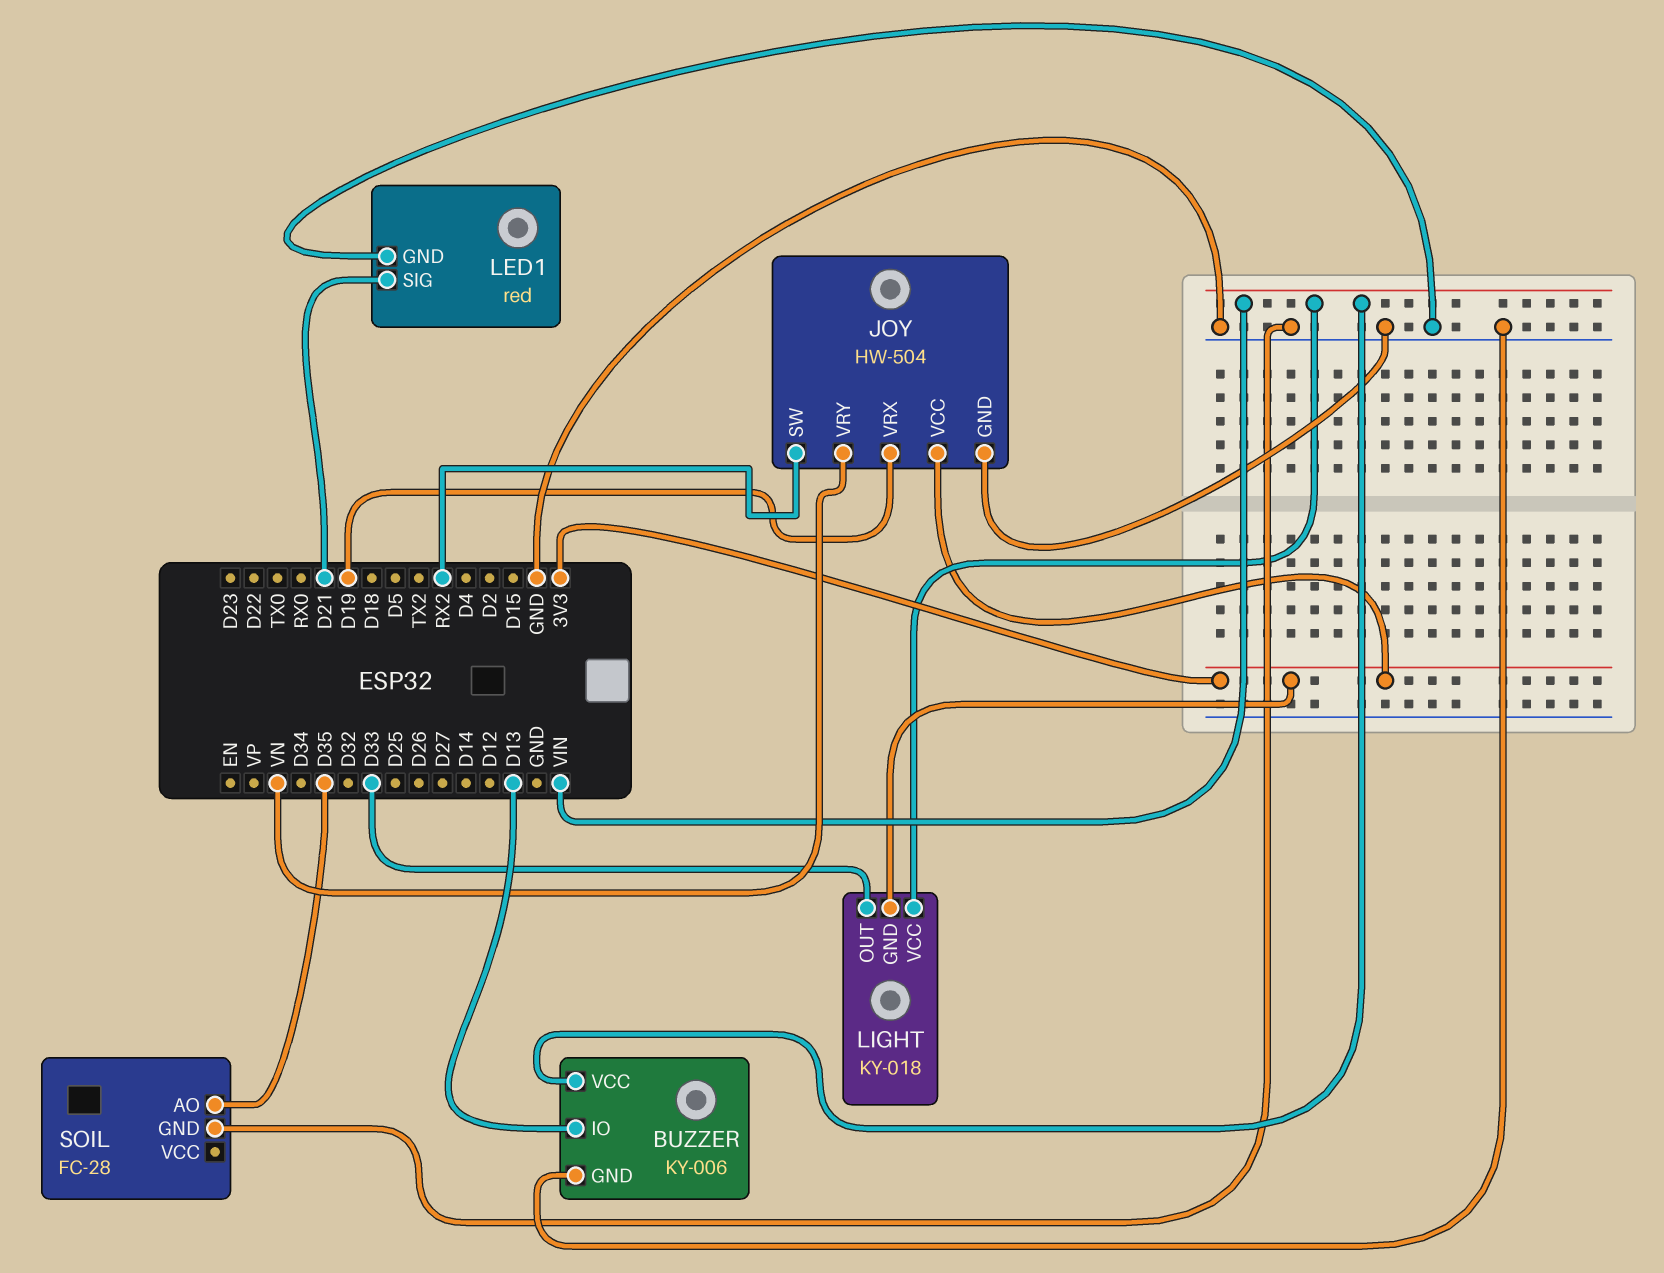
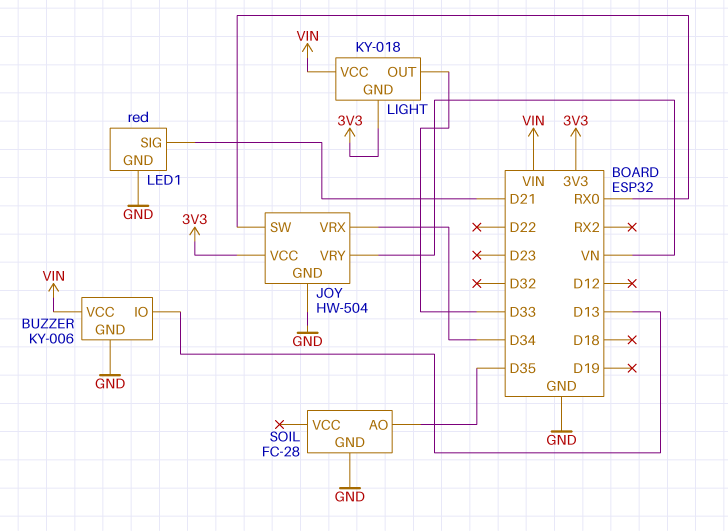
JOY pin SW: RX2 -> RX0
JOY pin VRX: D19 -> D34

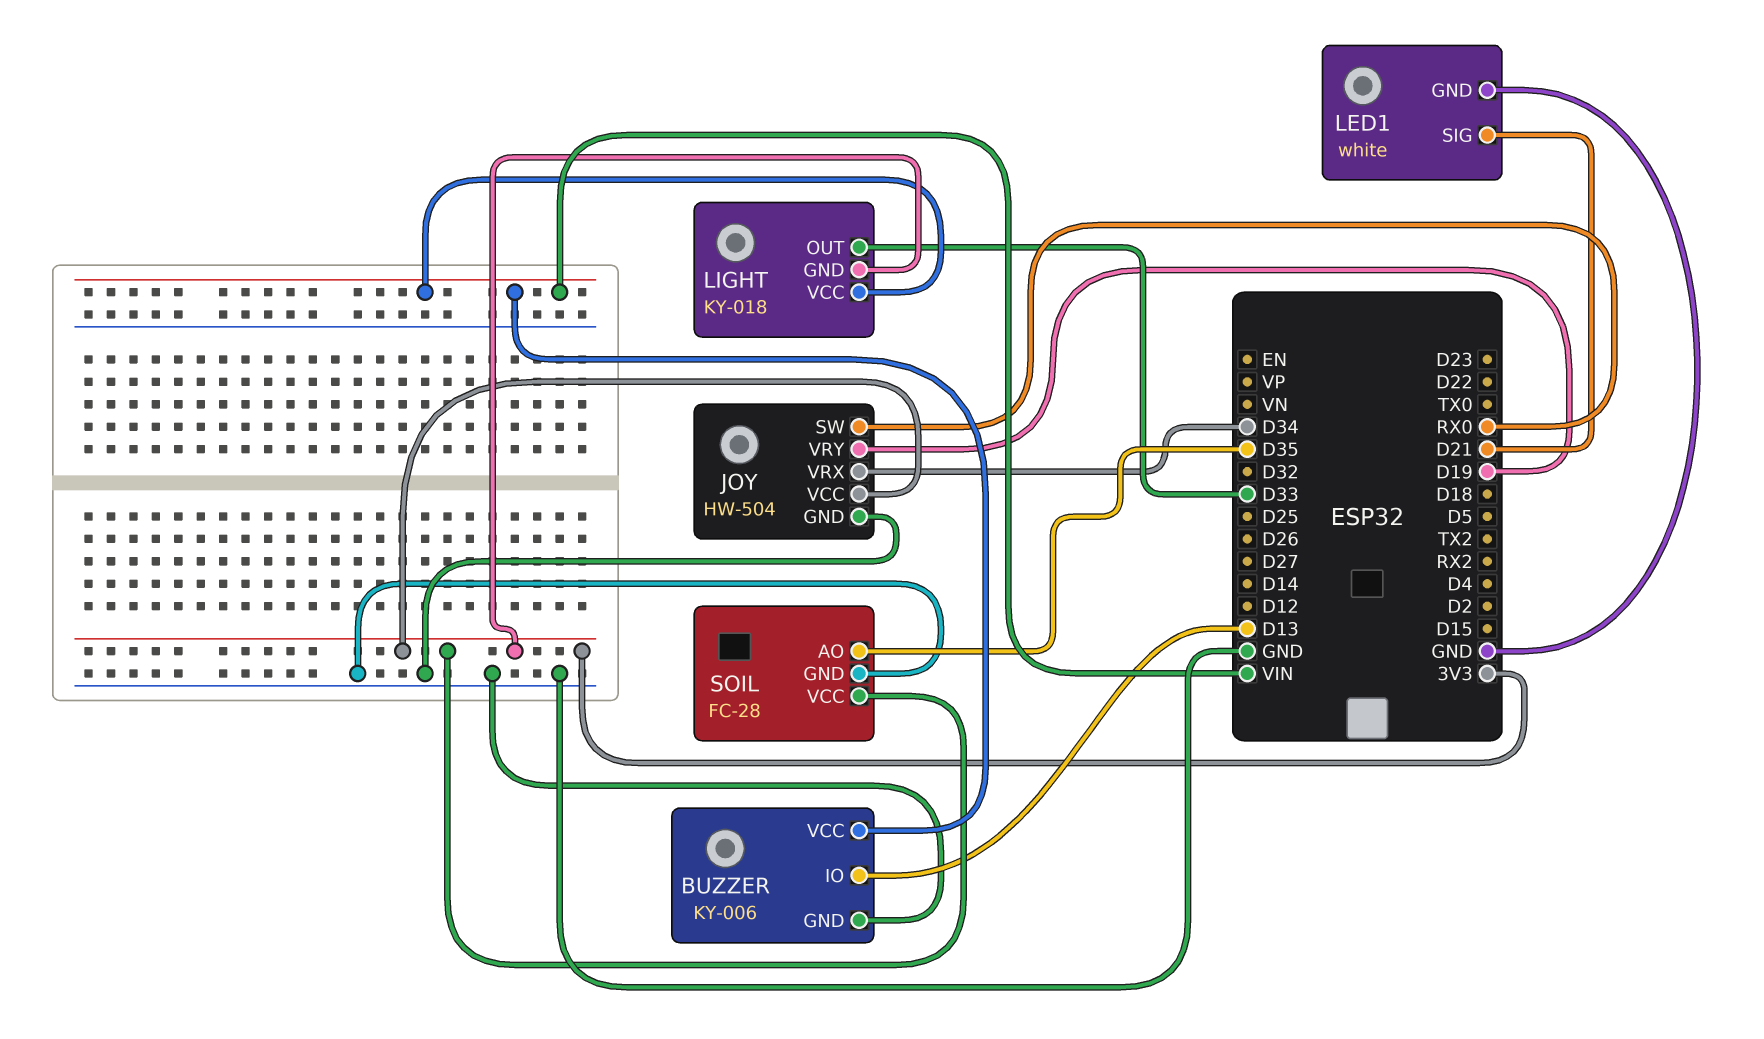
JOY pin VRY: VN -> D19
LED1: red -> white
SOIL pin VCC: none -> 3V3

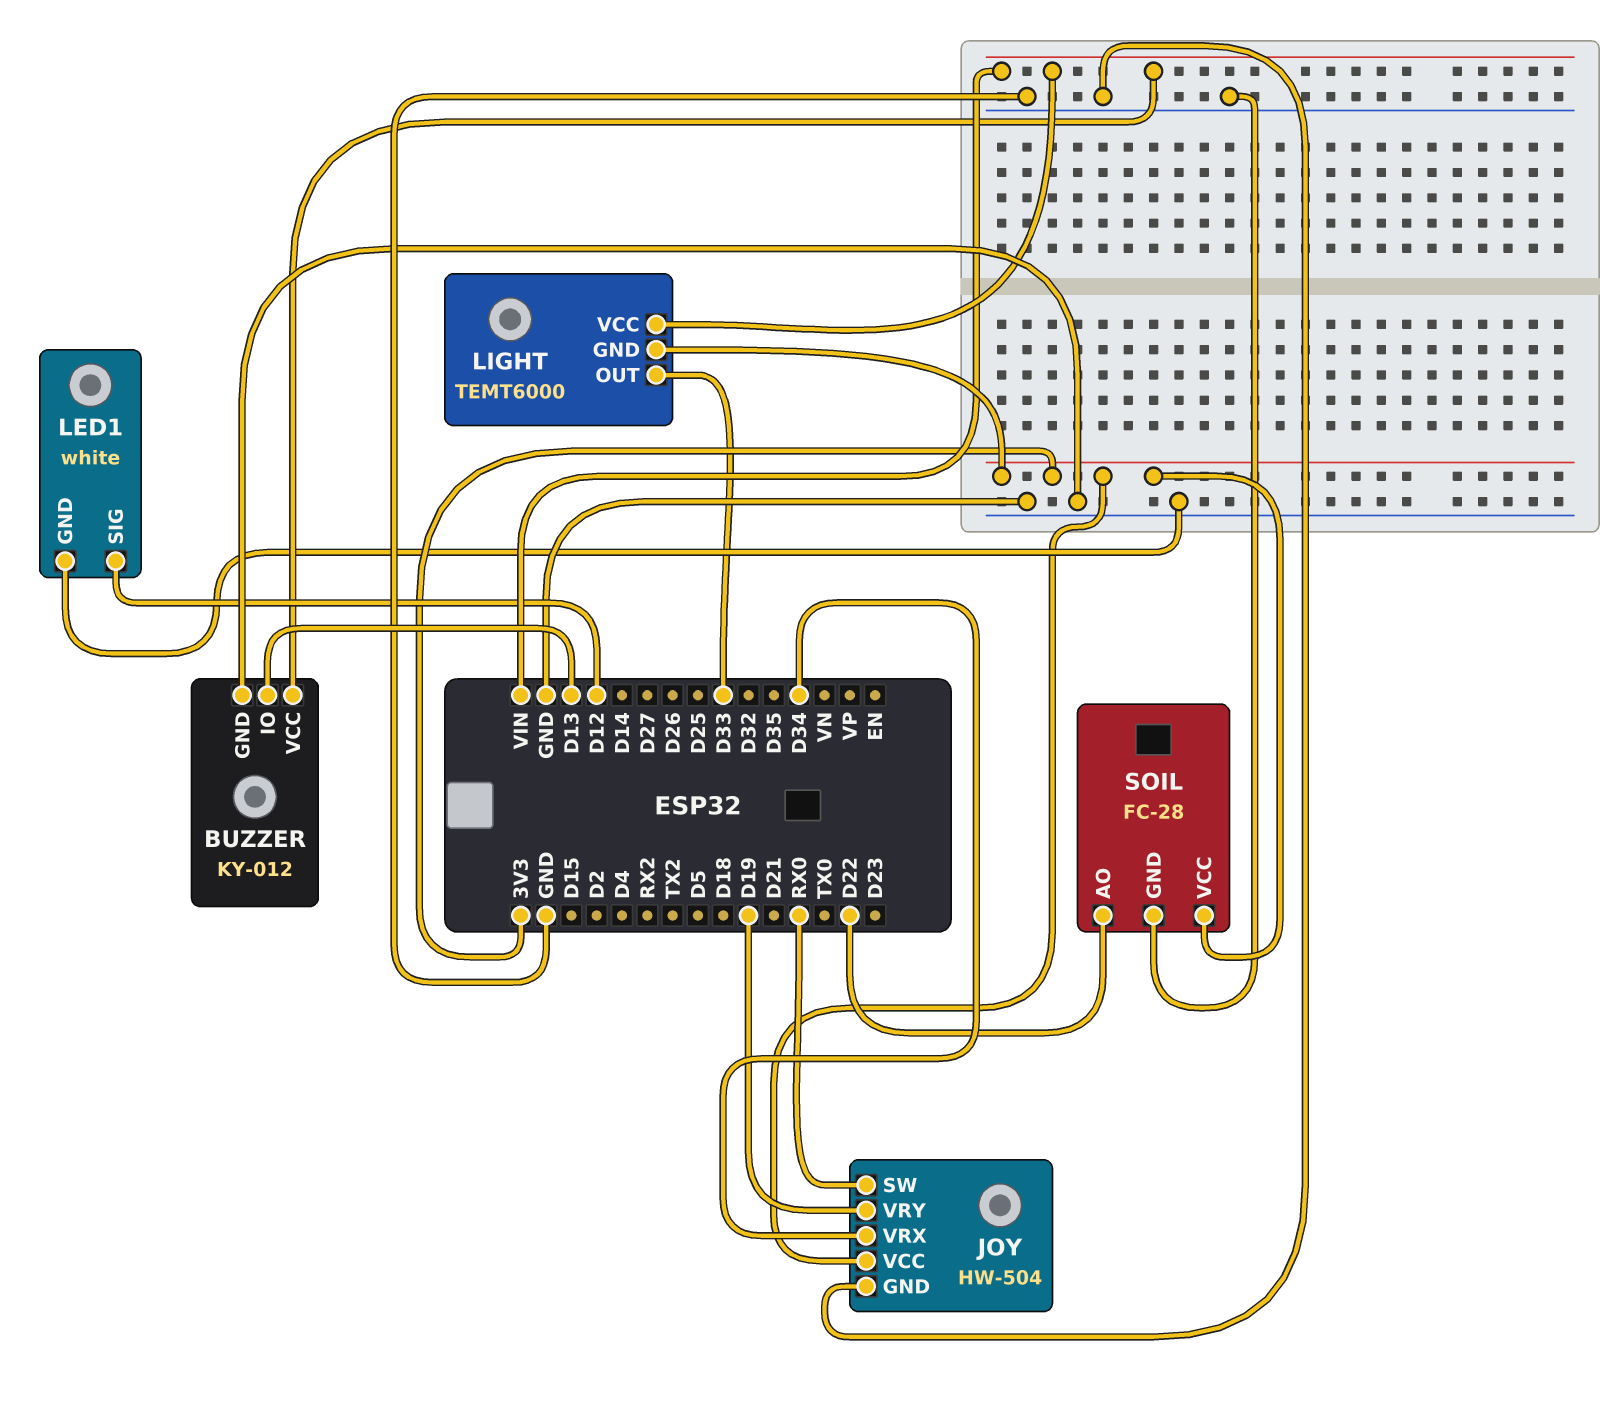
BUZZER: KY-006 -> KY-012
LED1 pin SIG: D21 -> D12
LIGHT: KY-018 -> TEMT6000
SOIL pin AO: D35 -> D22

